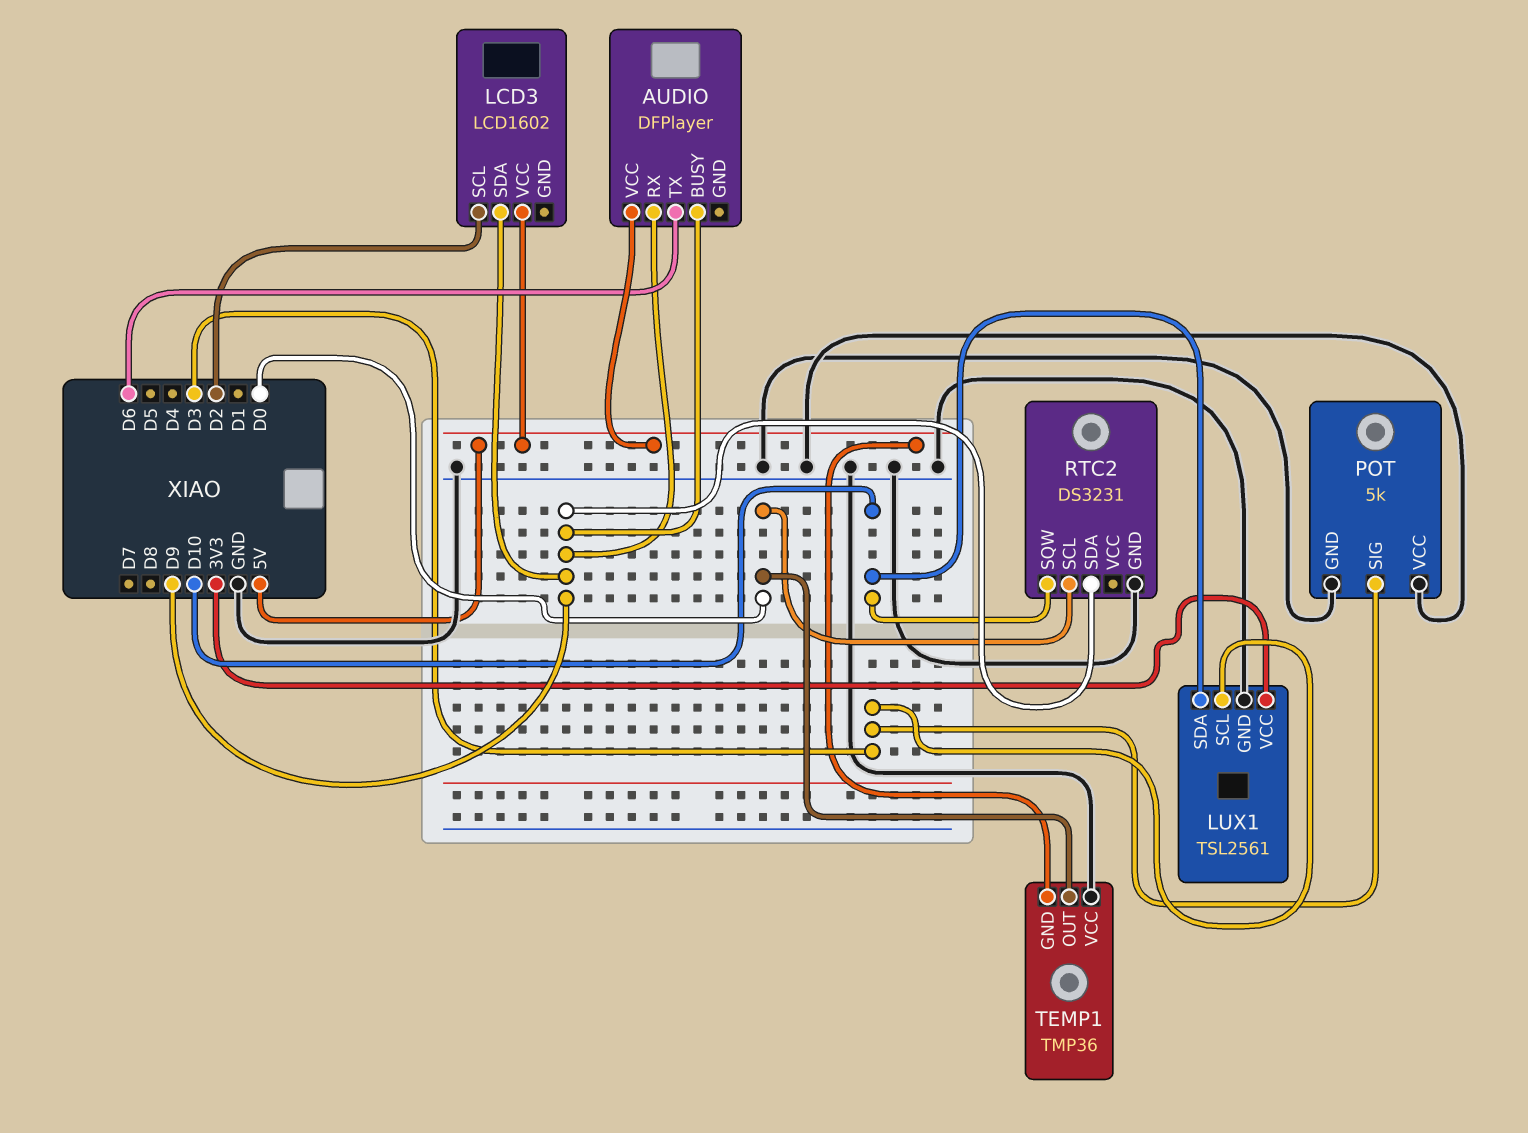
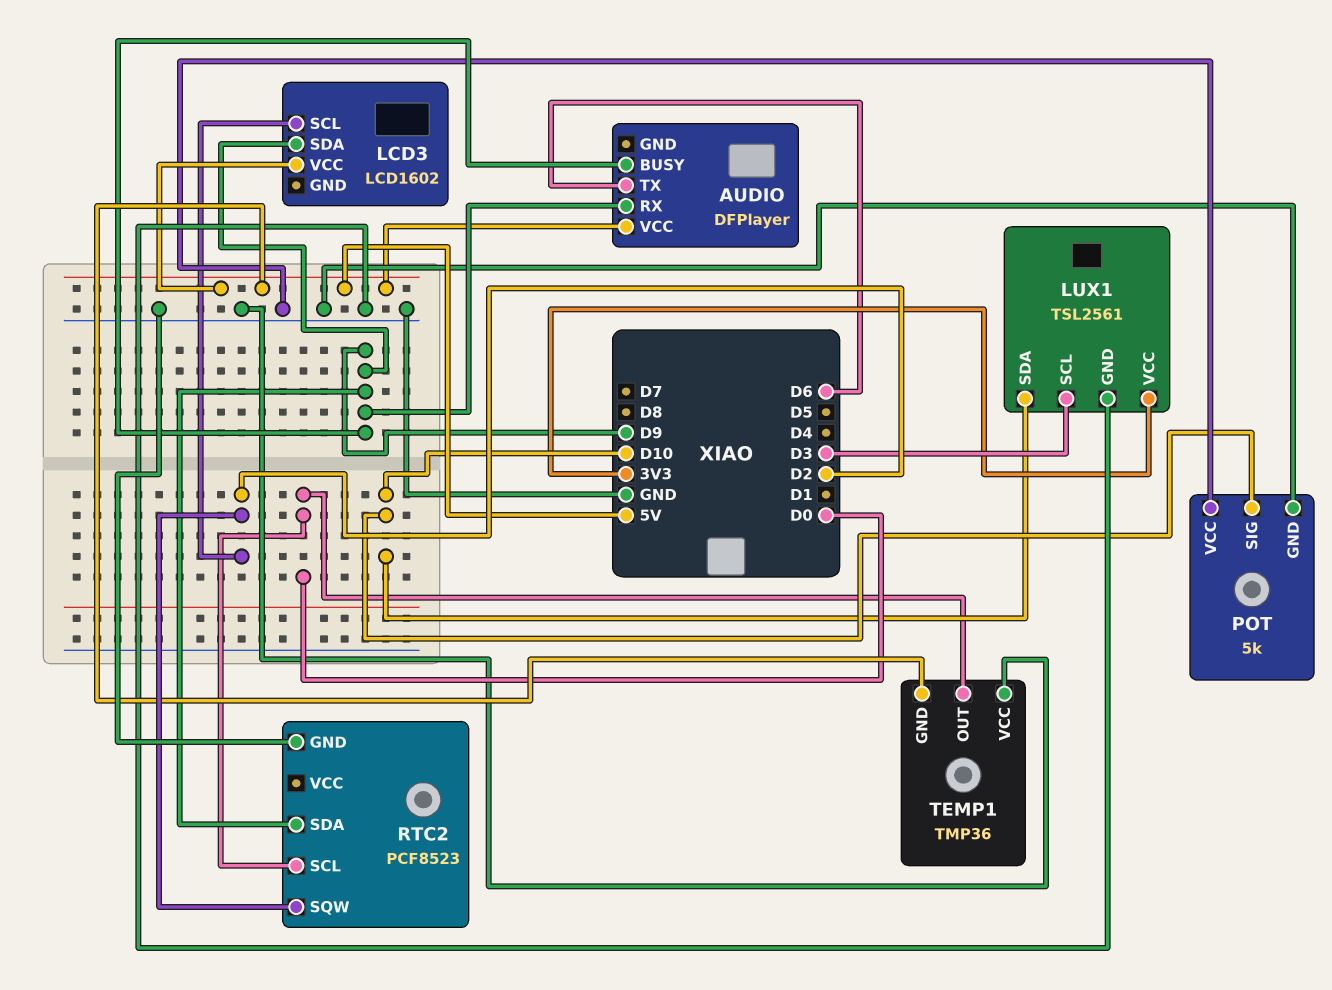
POT pin SIG: D3 -> D10
RTC2: DS3231 -> PCF8523
RTC2 pin SQW: D10 -> D2

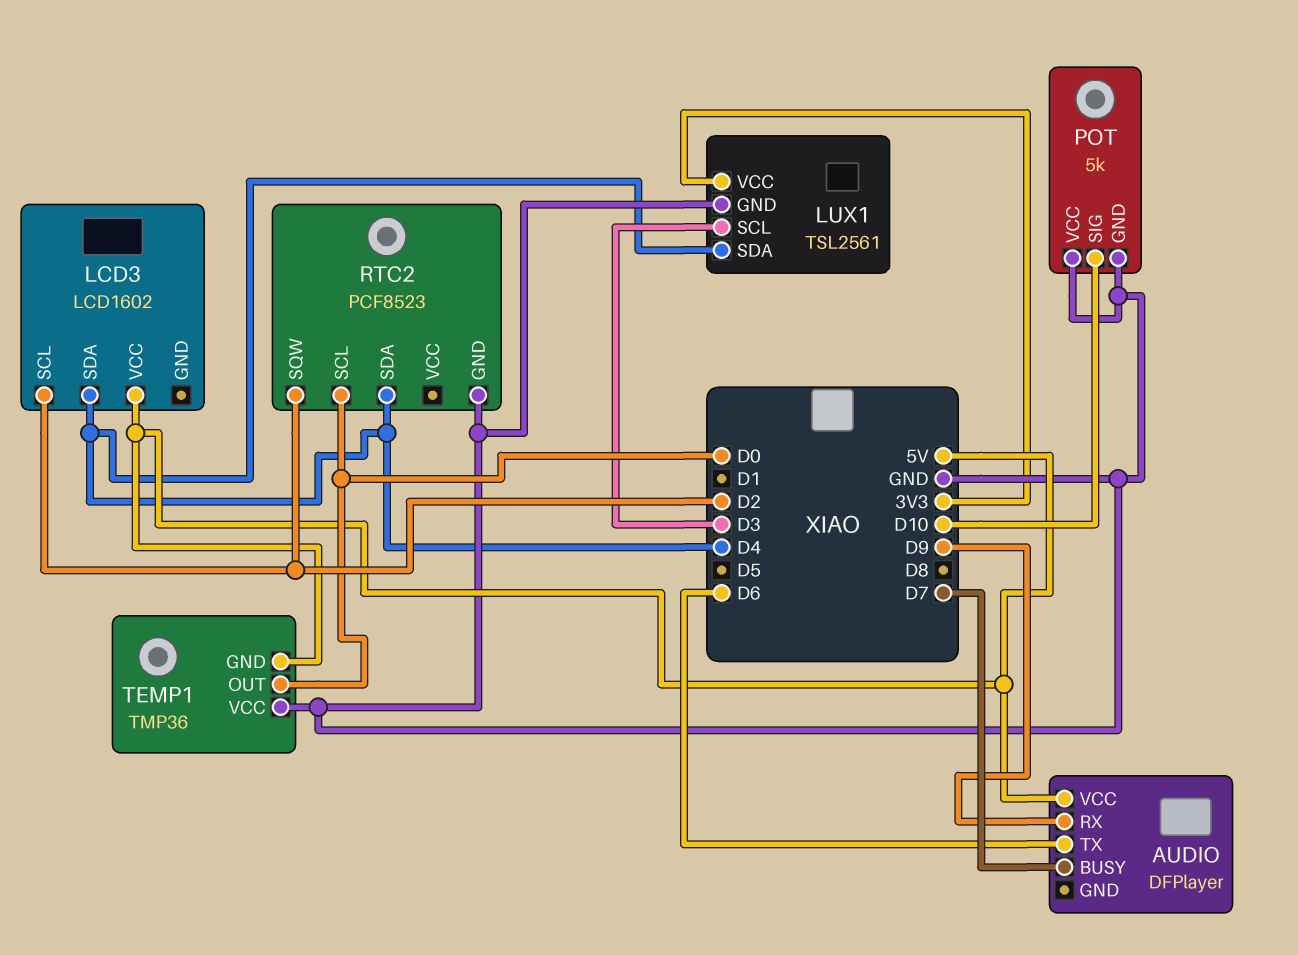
AUDIO pin BUSY: D9 -> D7
LCD3 pin SDA: D9 -> D4
LUX1 pin SDA: D10 -> D4
RTC2 pin SDA: D9 -> D4

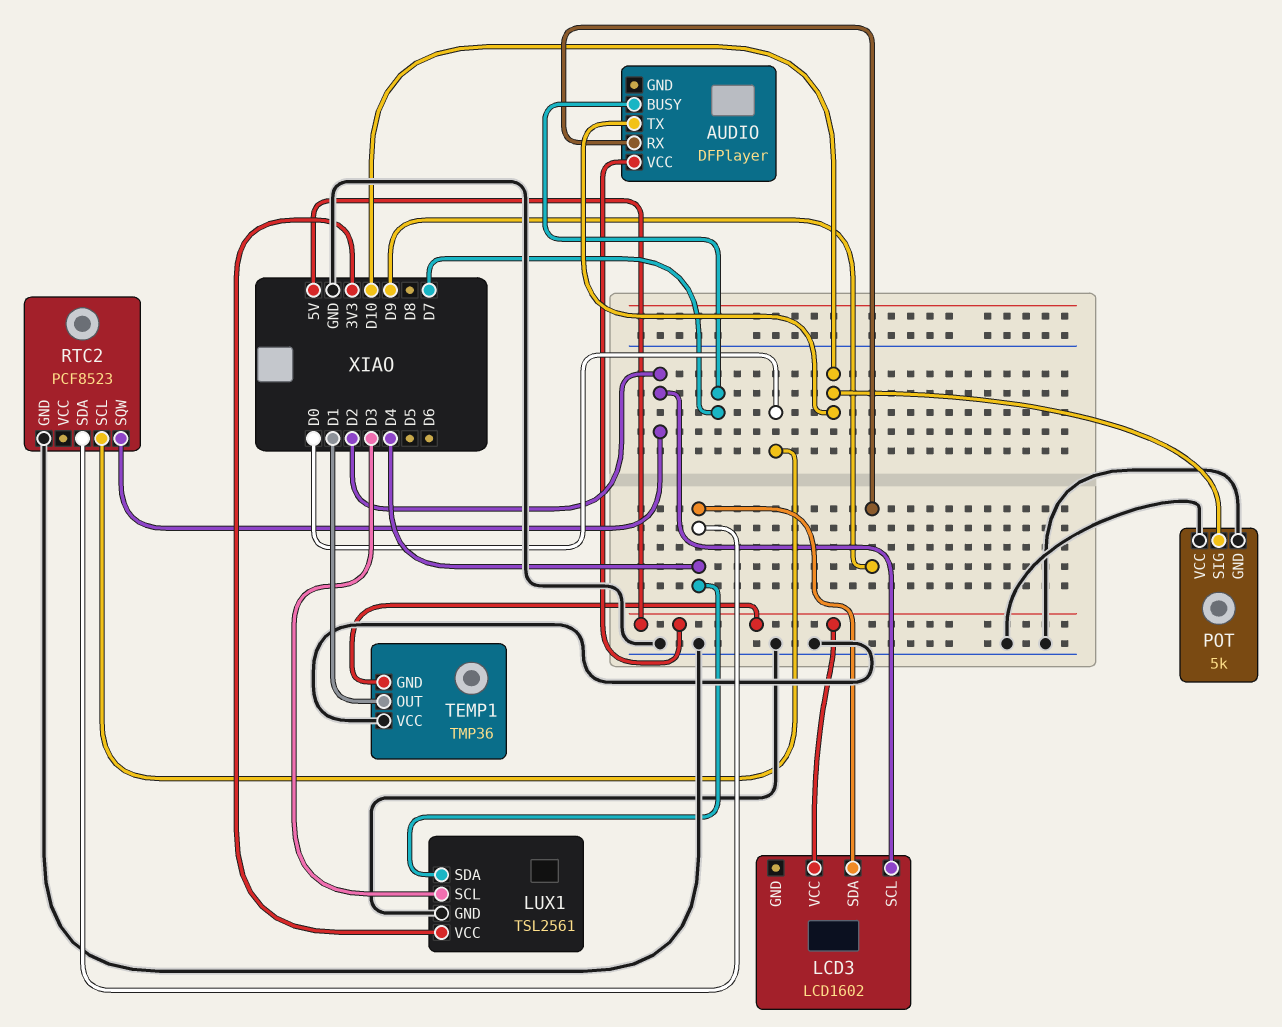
AUDIO pin TX: D6 -> D10
TEMP1 pin OUT: D0 -> D1

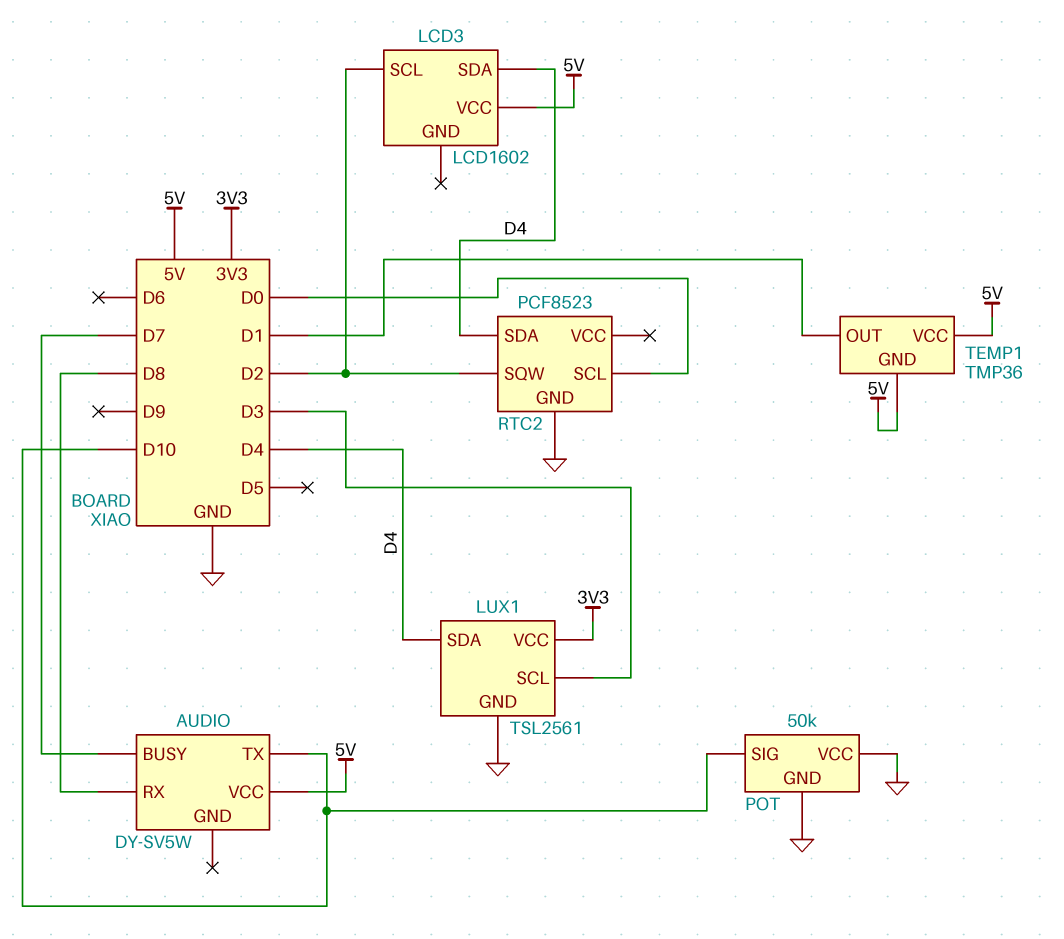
AUDIO: DFPlayer -> DY-SV5W
AUDIO pin RX: D9 -> D8
POT: 5k -> 50k
TEMP1 pin VCC: GND -> 5V

